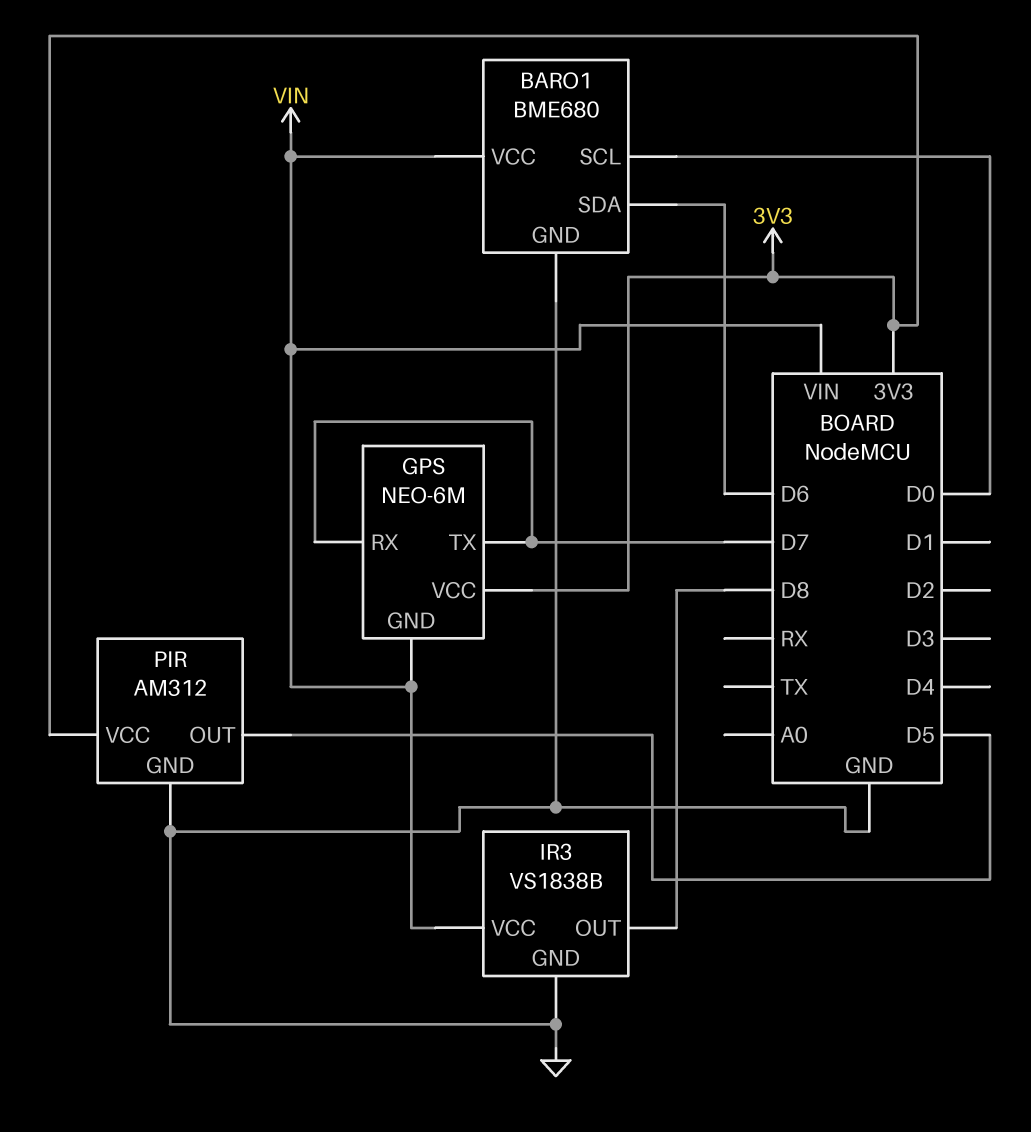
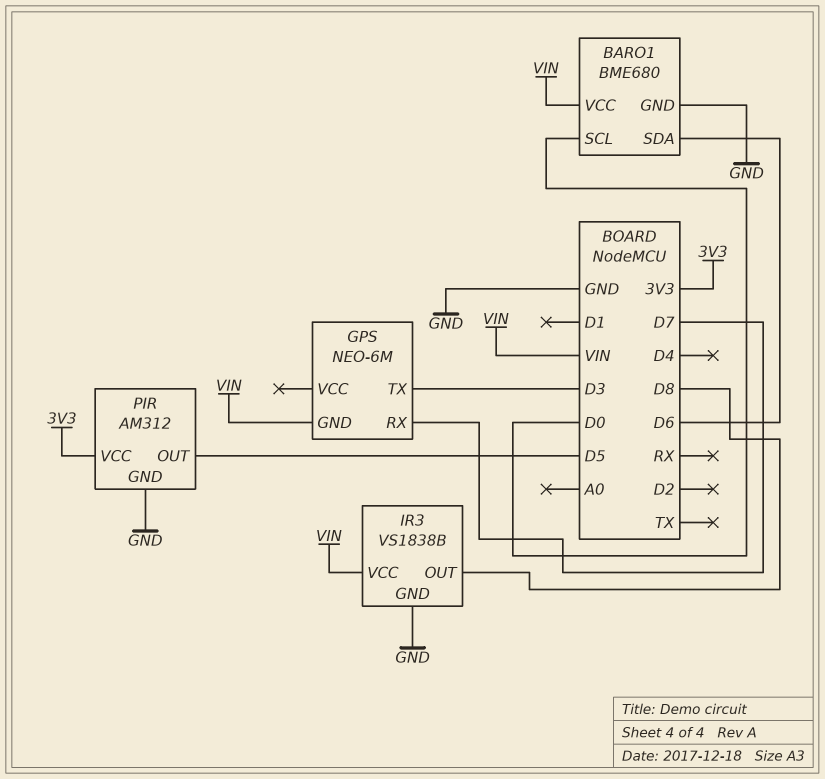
GPS pin TX: D7 -> D3
GPS pin VCC: 3V3 -> none

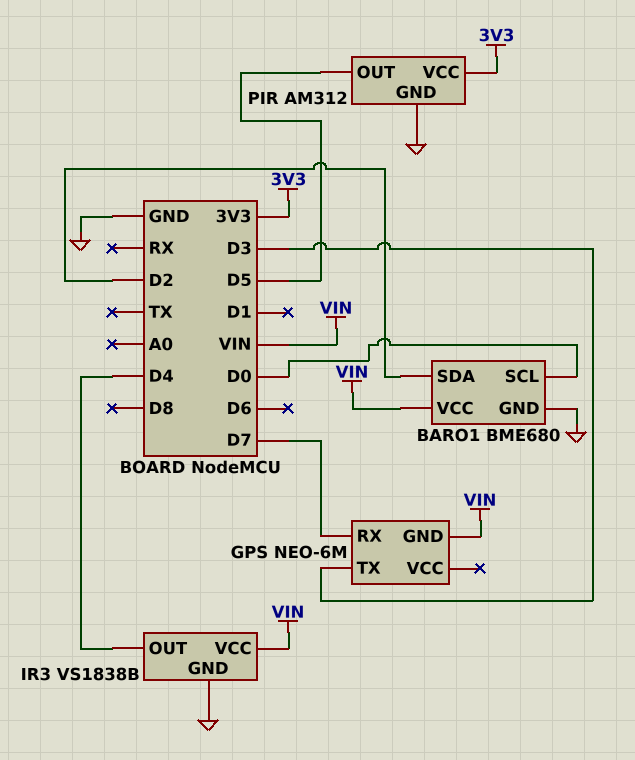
BARO1 pin SDA: D6 -> D2
IR3 pin OUT: D8 -> D4

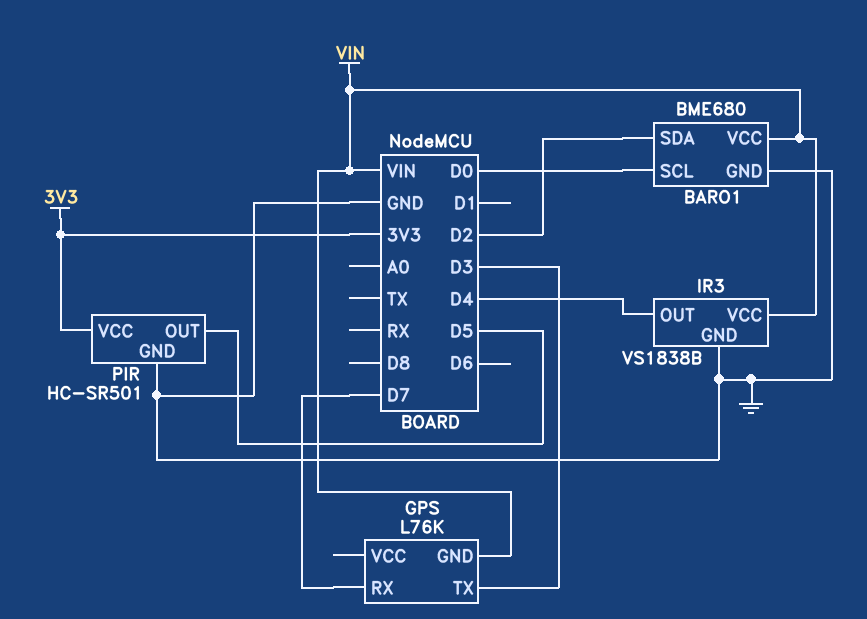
GPS: NEO-6M -> L76K
PIR: AM312 -> HC-SR501

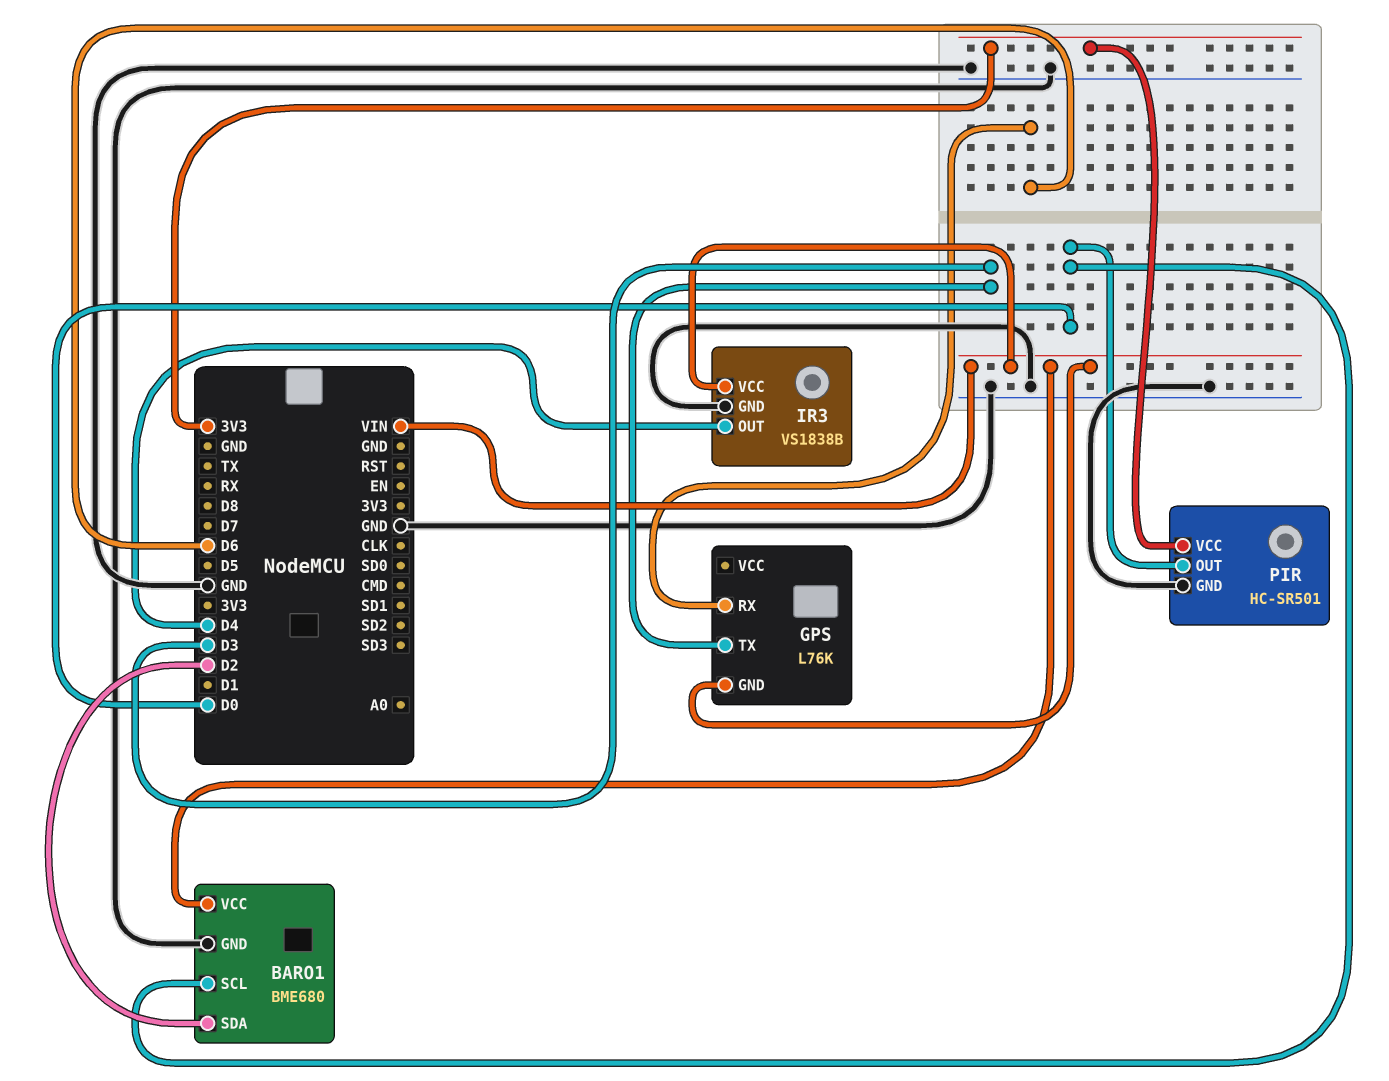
GPS pin RX: D7 -> D6
PIR pin OUT: D5 -> D0

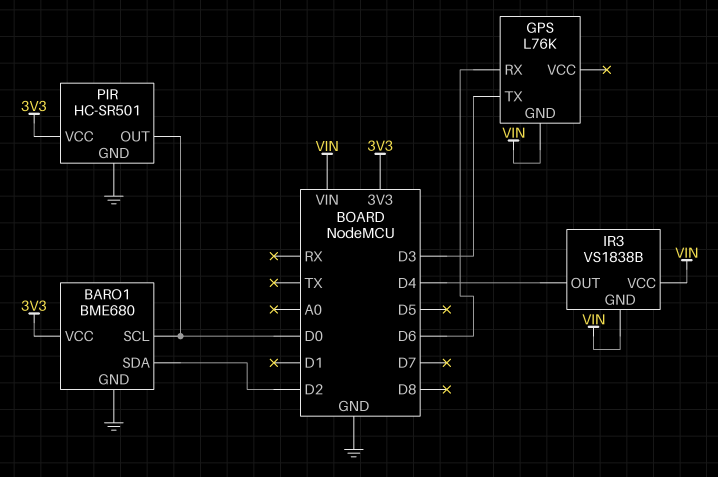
BARO1 pin VCC: VIN -> 3V3
IR3 pin GND: GND -> VIN

